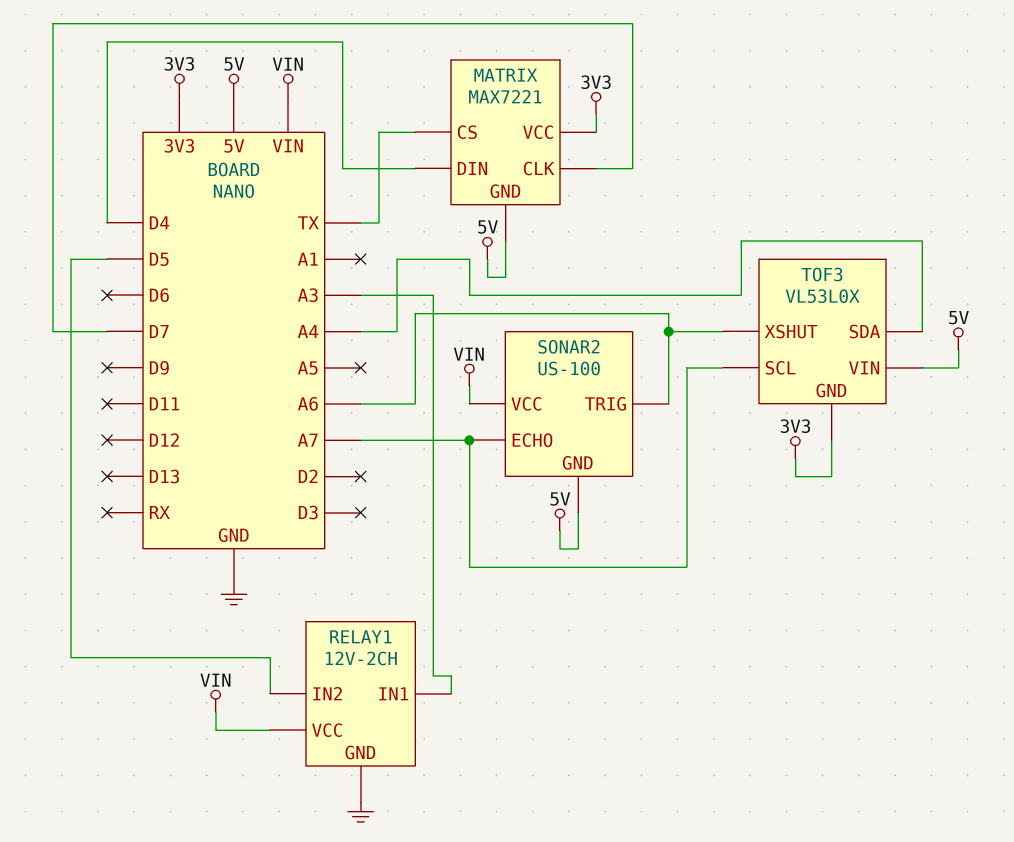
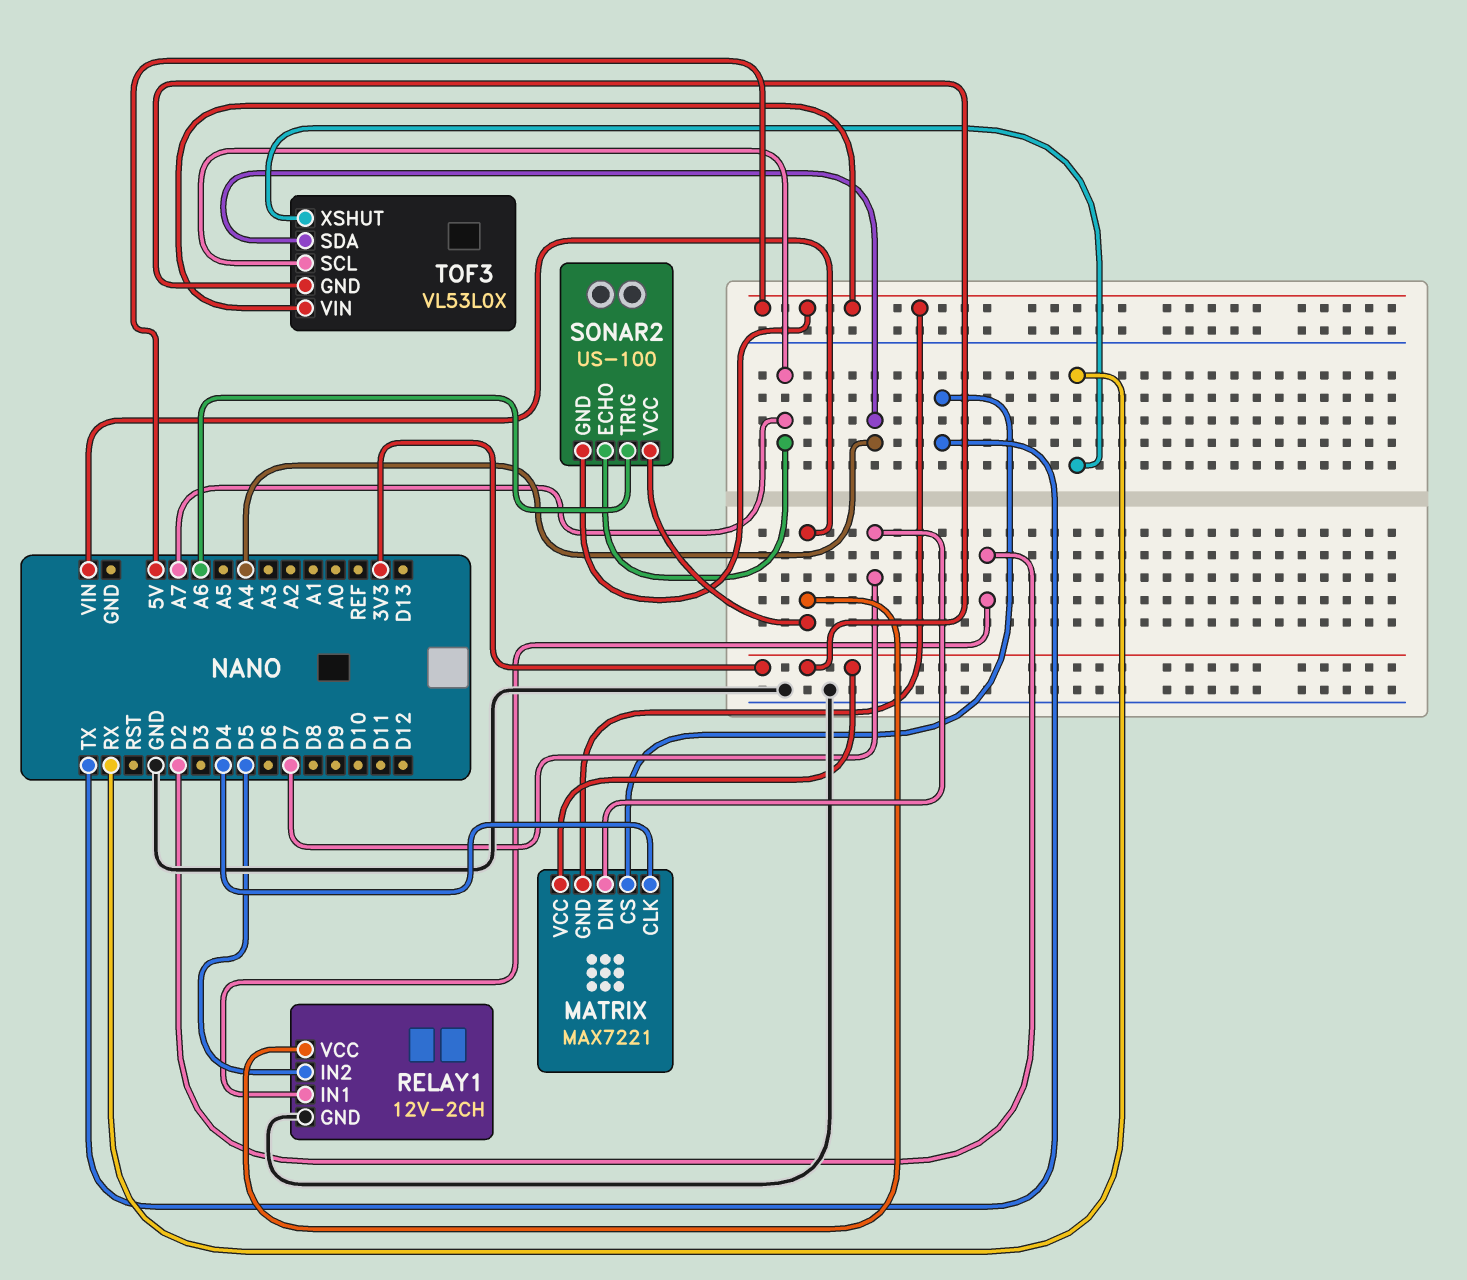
MATRIX pin CLK: D7 -> D4
MATRIX pin DIN: D4 -> D7
RELAY1 pin IN1: A3 -> D2
TOF3 pin XSHUT: A6 -> RX

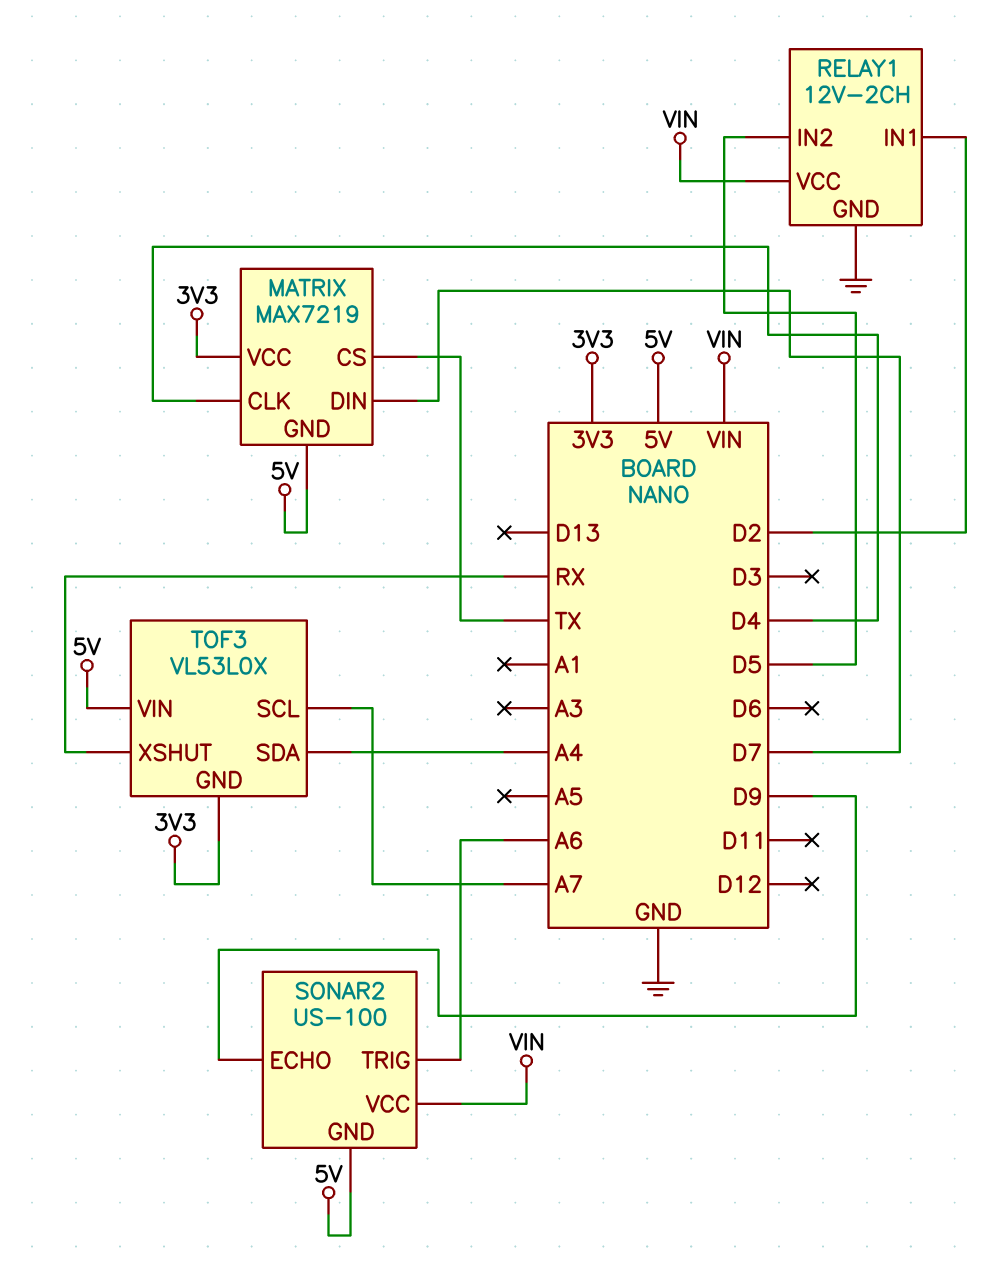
MATRIX: MAX7221 -> MAX7219
SONAR2 pin ECHO: A7 -> D9

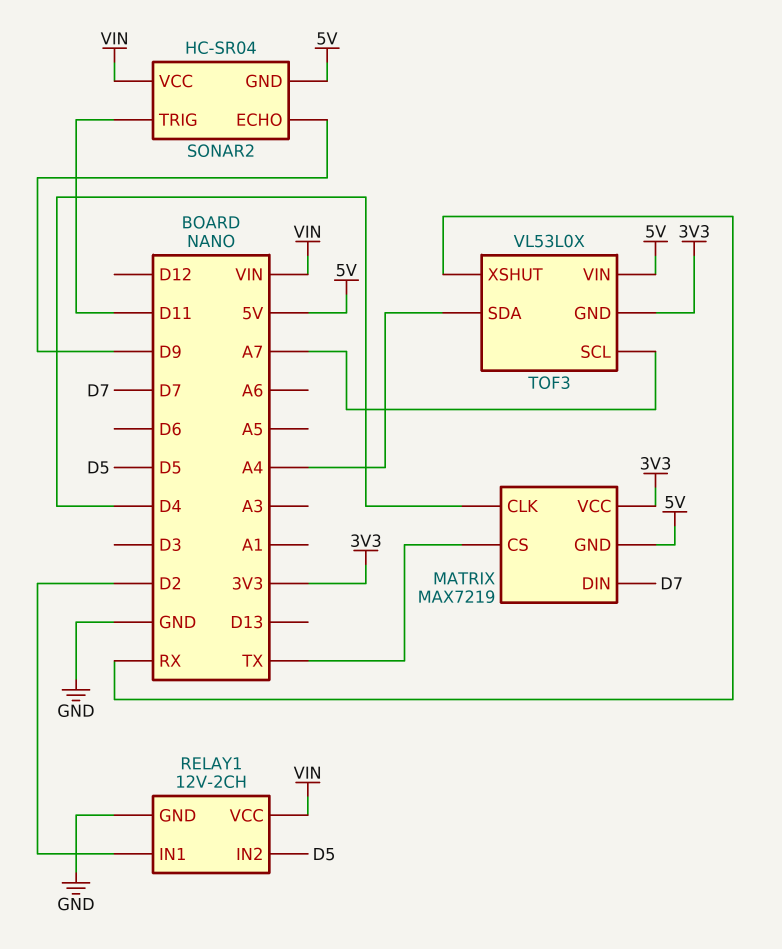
SONAR2: US-100 -> HC-SR04
SONAR2 pin TRIG: A6 -> D11

